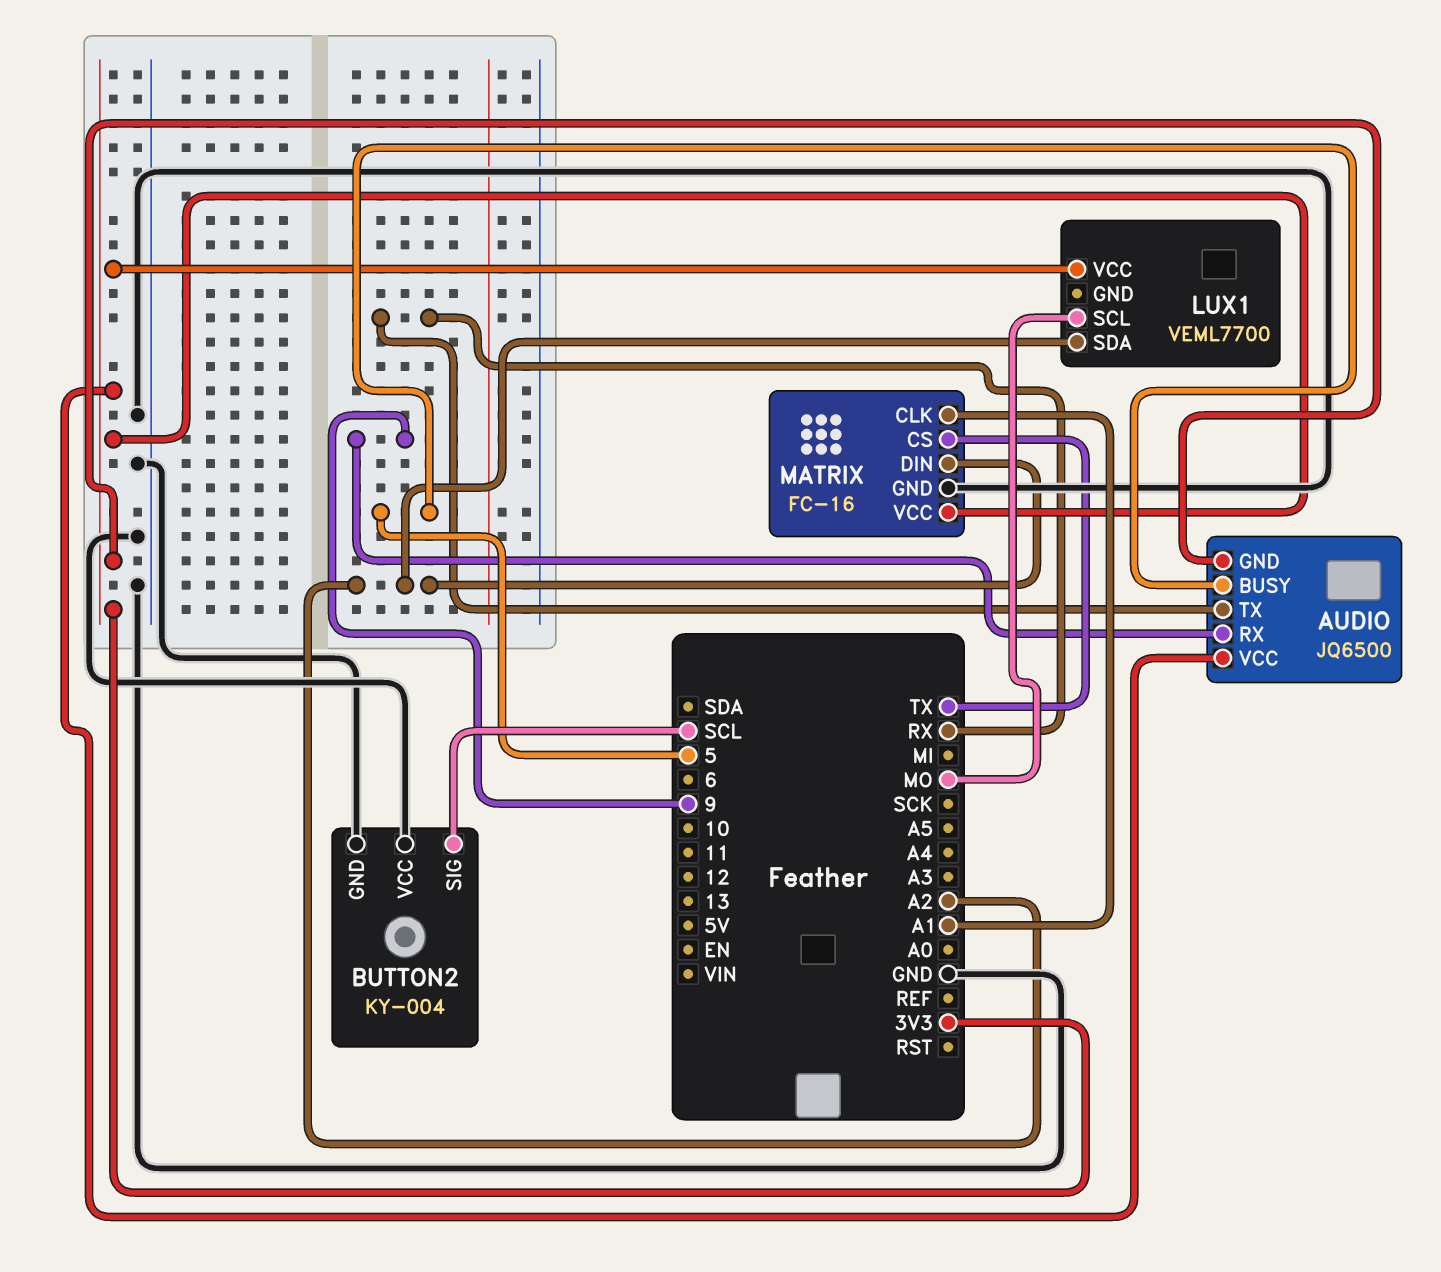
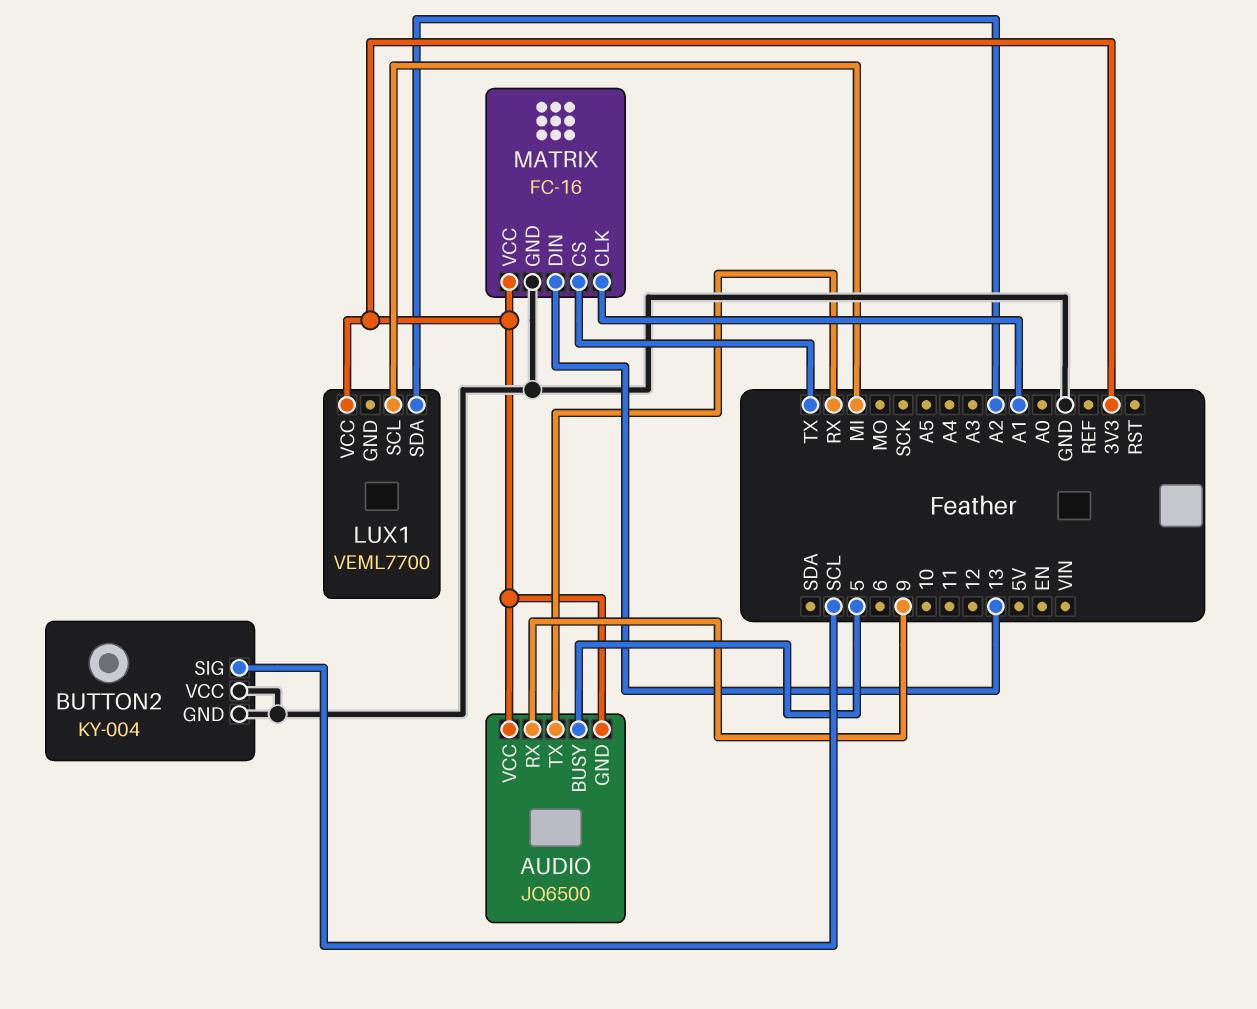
LUX1 pin SCL: MO -> MI
MATRIX pin DIN: A2 -> 13

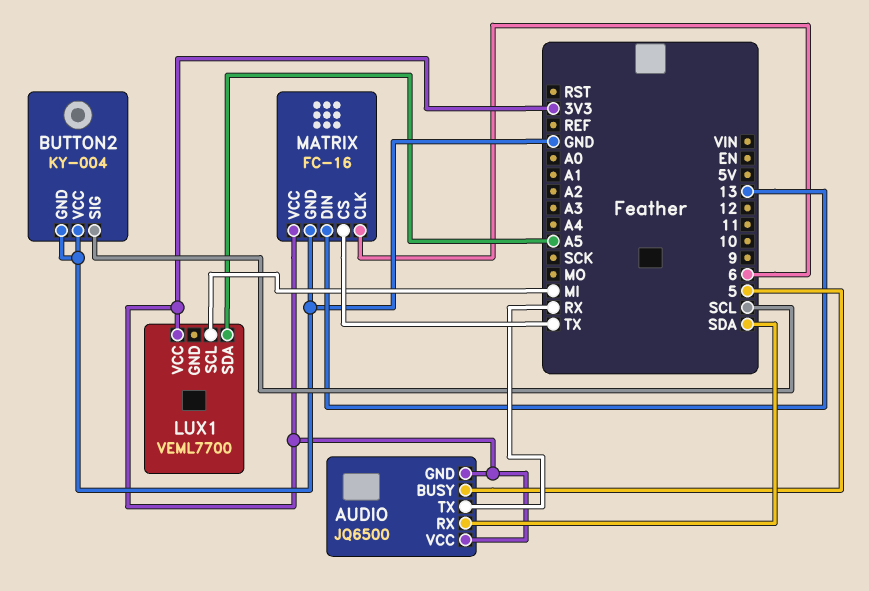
AUDIO pin RX: 9 -> SDA
LUX1 pin SDA: A2 -> A5
MATRIX pin CLK: A1 -> 6

